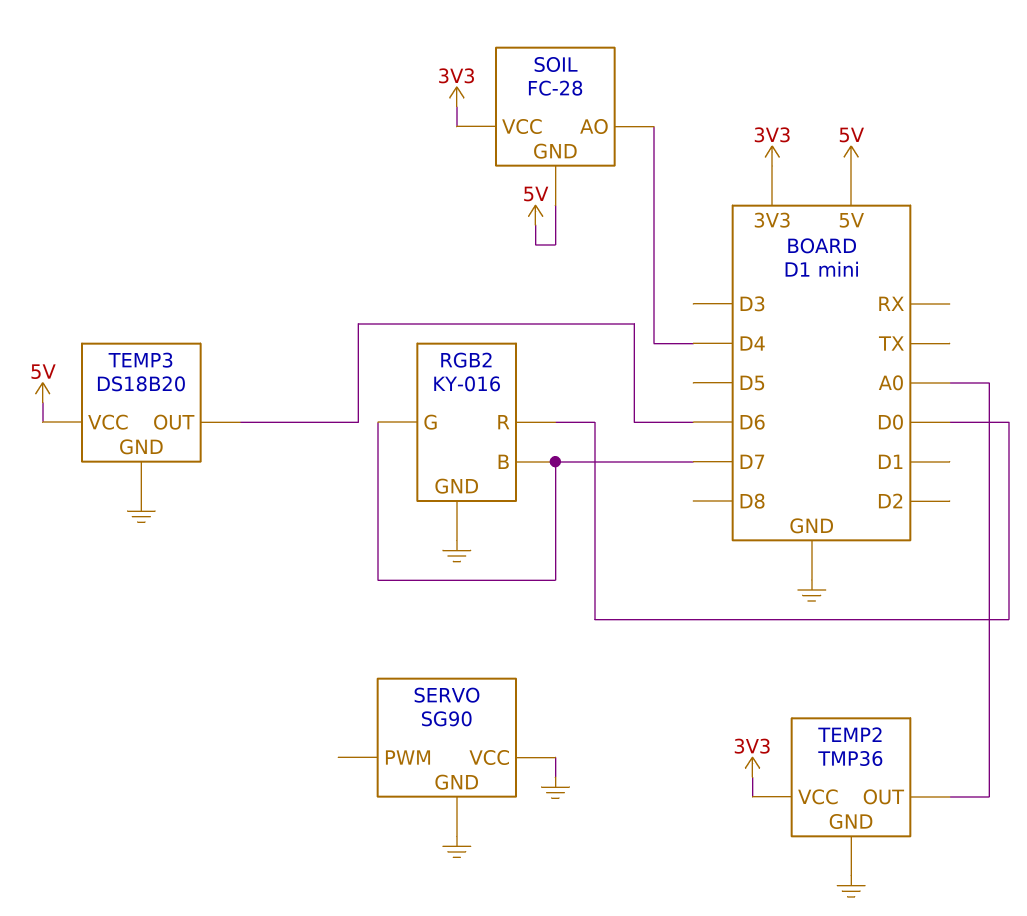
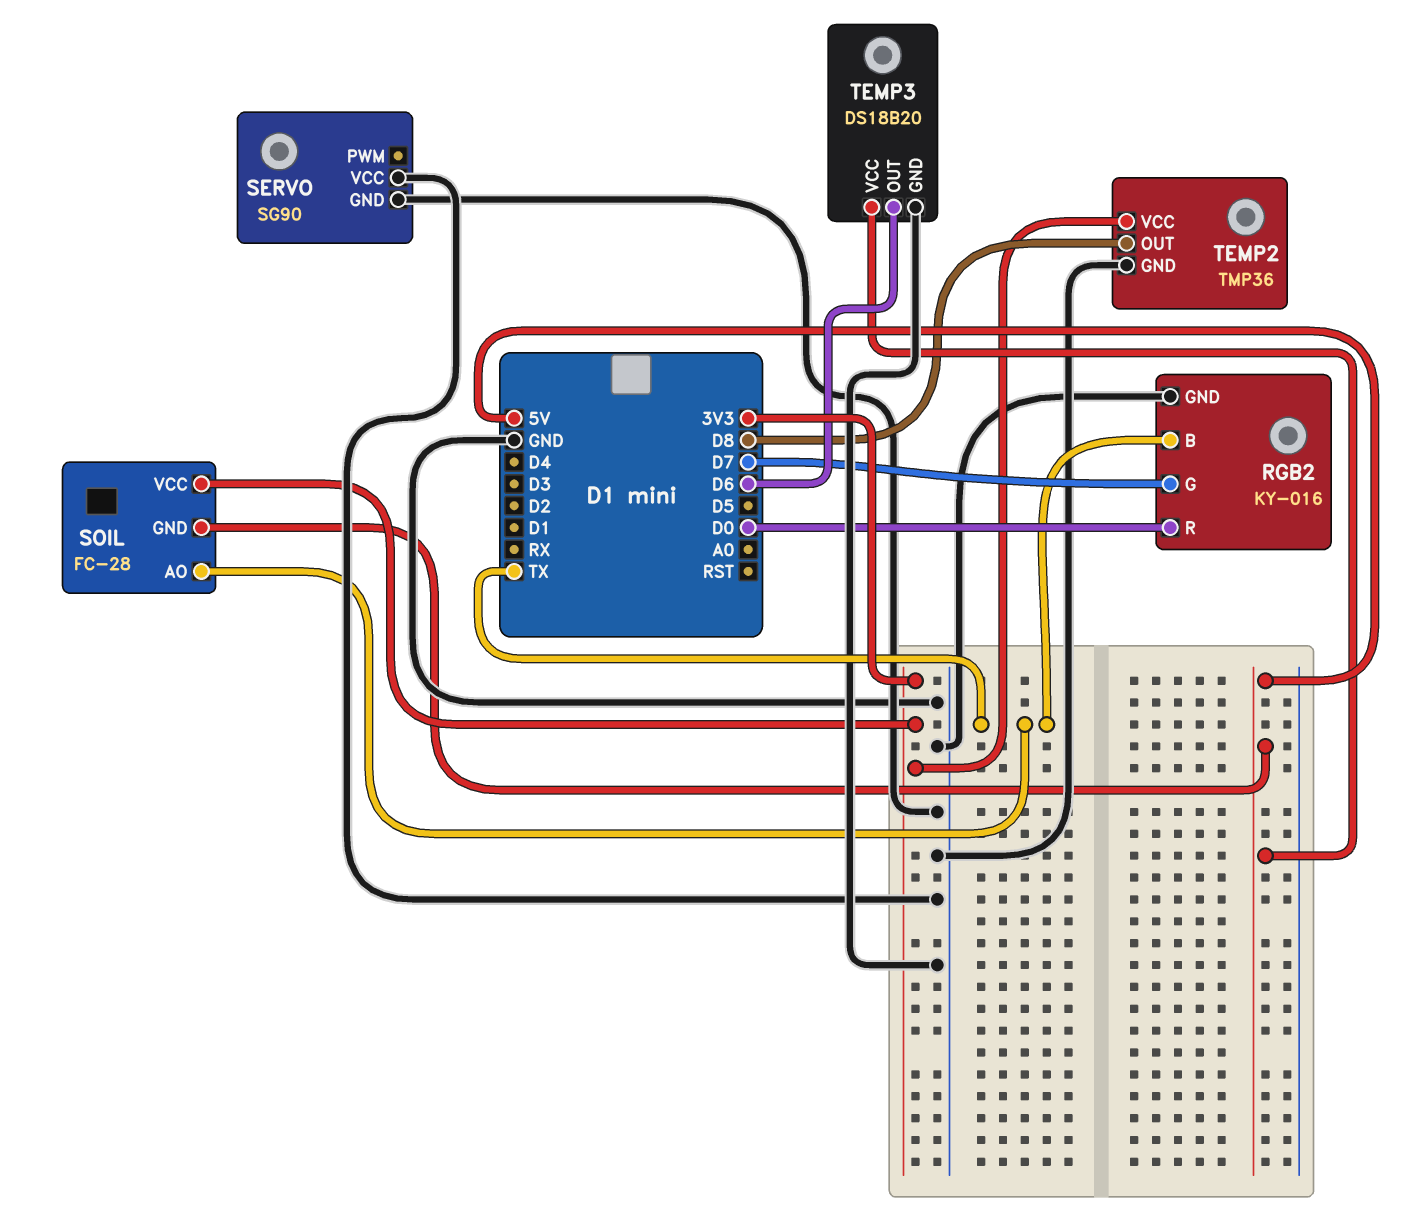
RGB2 pin B: D7 -> TX
SOIL pin AO: D4 -> TX
TEMP2 pin OUT: A0 -> D8

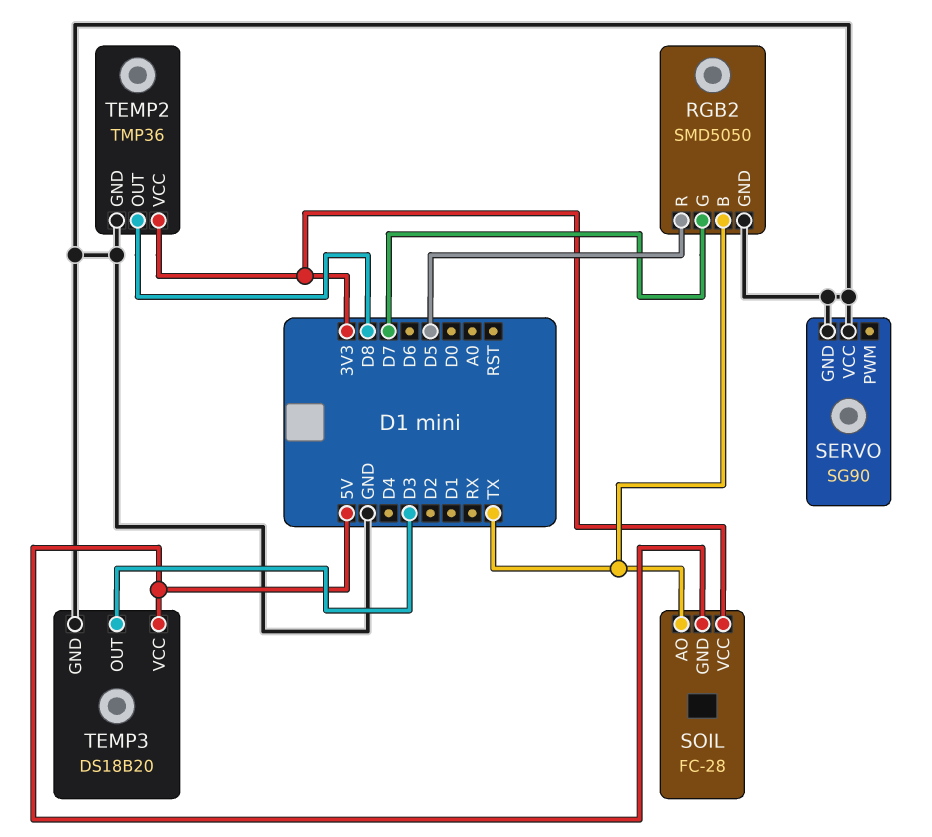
RGB2: KY-016 -> SMD5050
RGB2 pin R: D0 -> D5
TEMP3 pin OUT: D6 -> D3

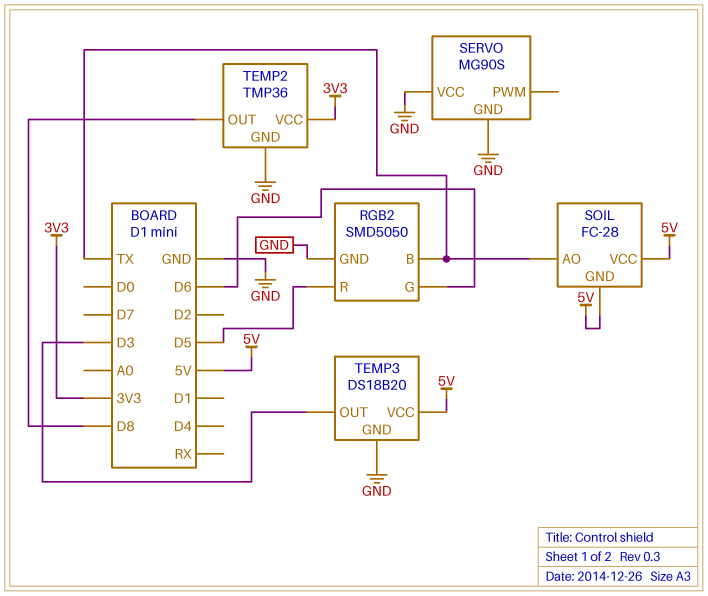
RGB2 pin G: D7 -> D6
SERVO: SG90 -> MG90S
SOIL pin VCC: 3V3 -> 5V

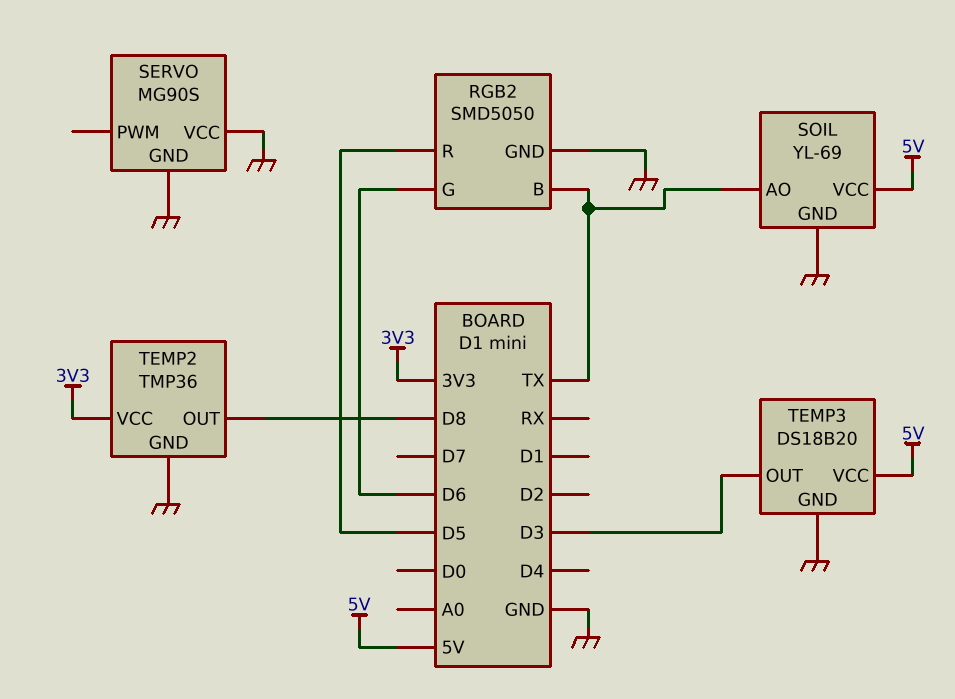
SOIL: FC-28 -> YL-69
SOIL pin GND: 5V -> GND

